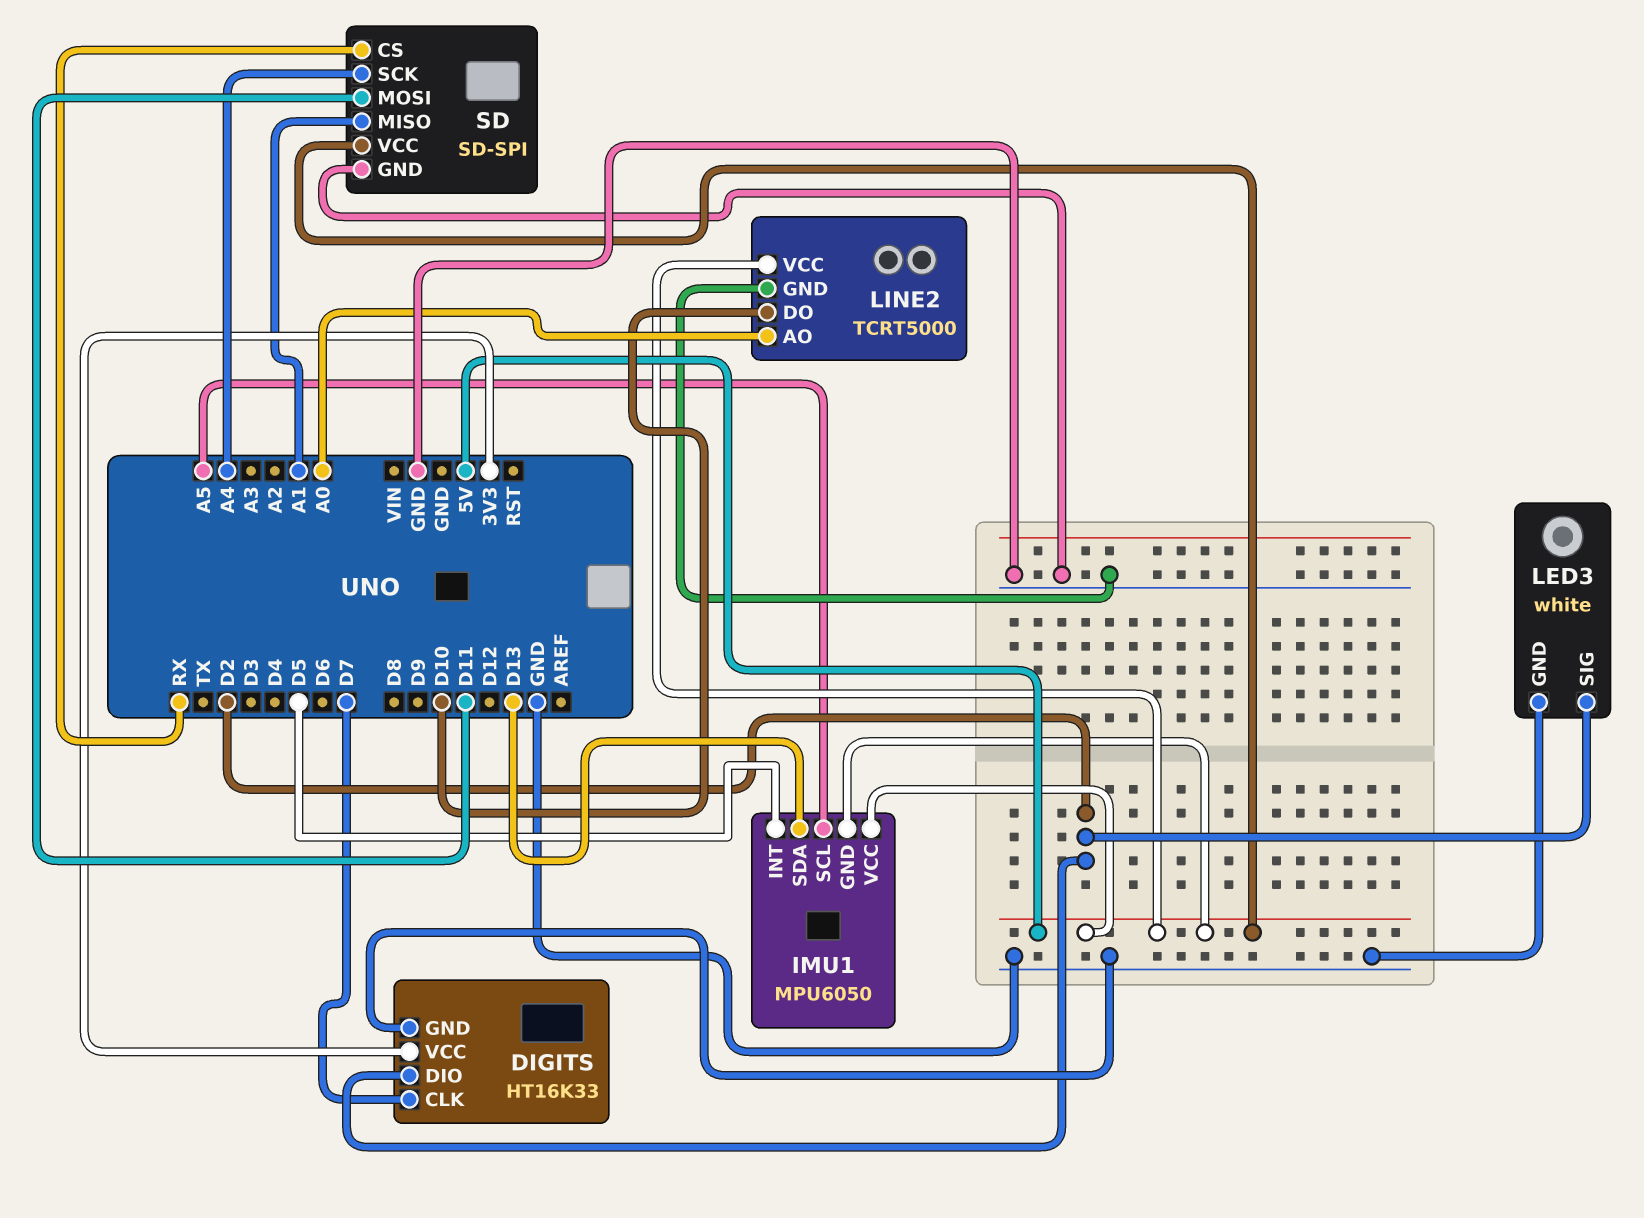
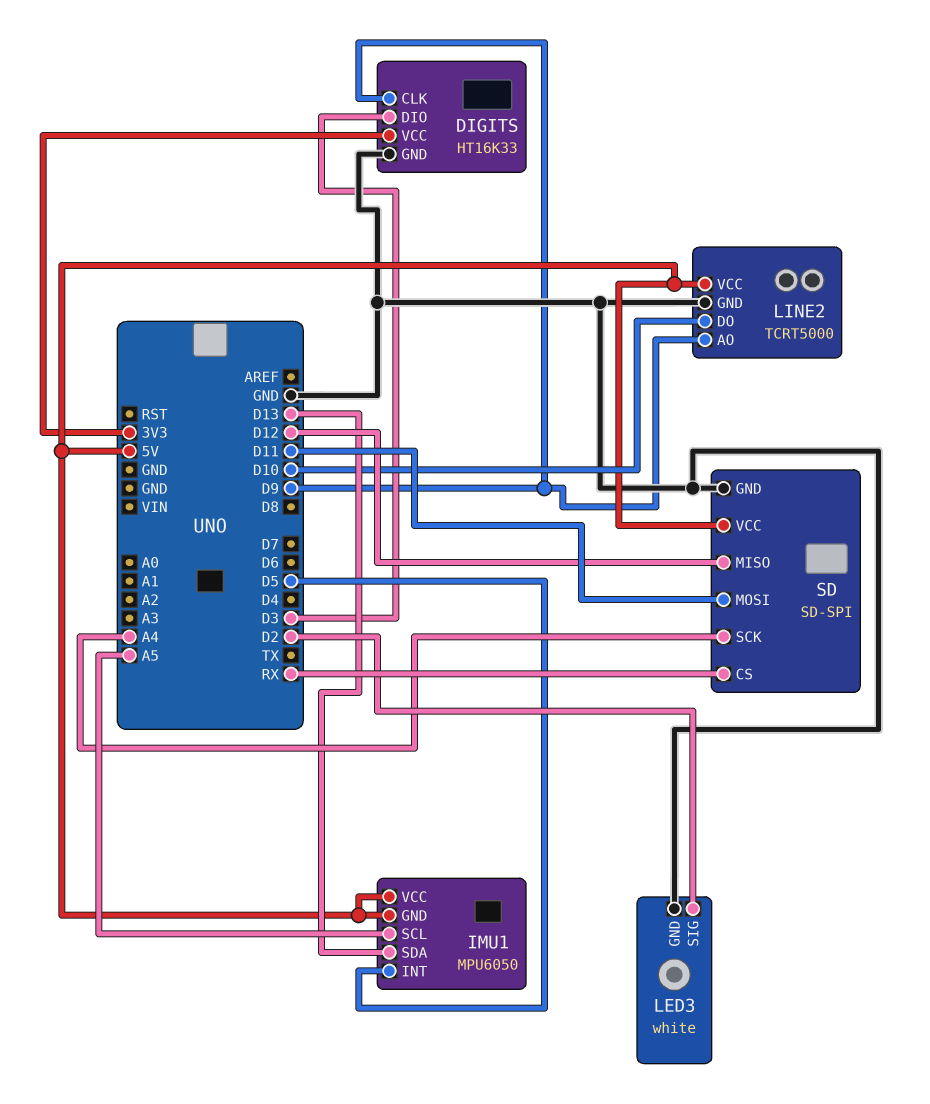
DIGITS pin CLK: D7 -> D9
DIGITS pin DIO: D2 -> D3
LINE2 pin AO: A0 -> D9
SD pin MISO: A1 -> D12

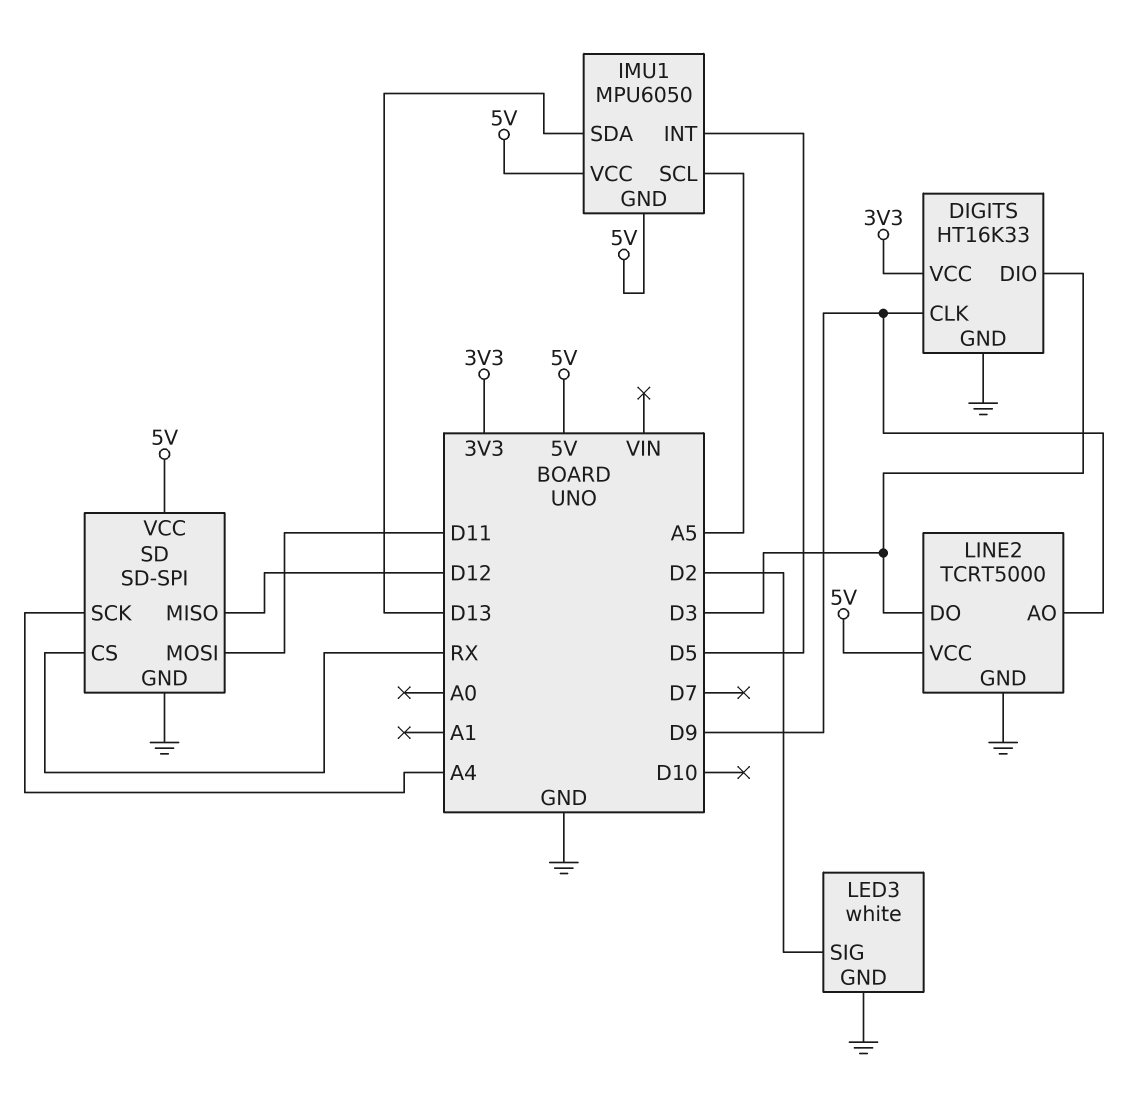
LINE2 pin DO: D10 -> D3

